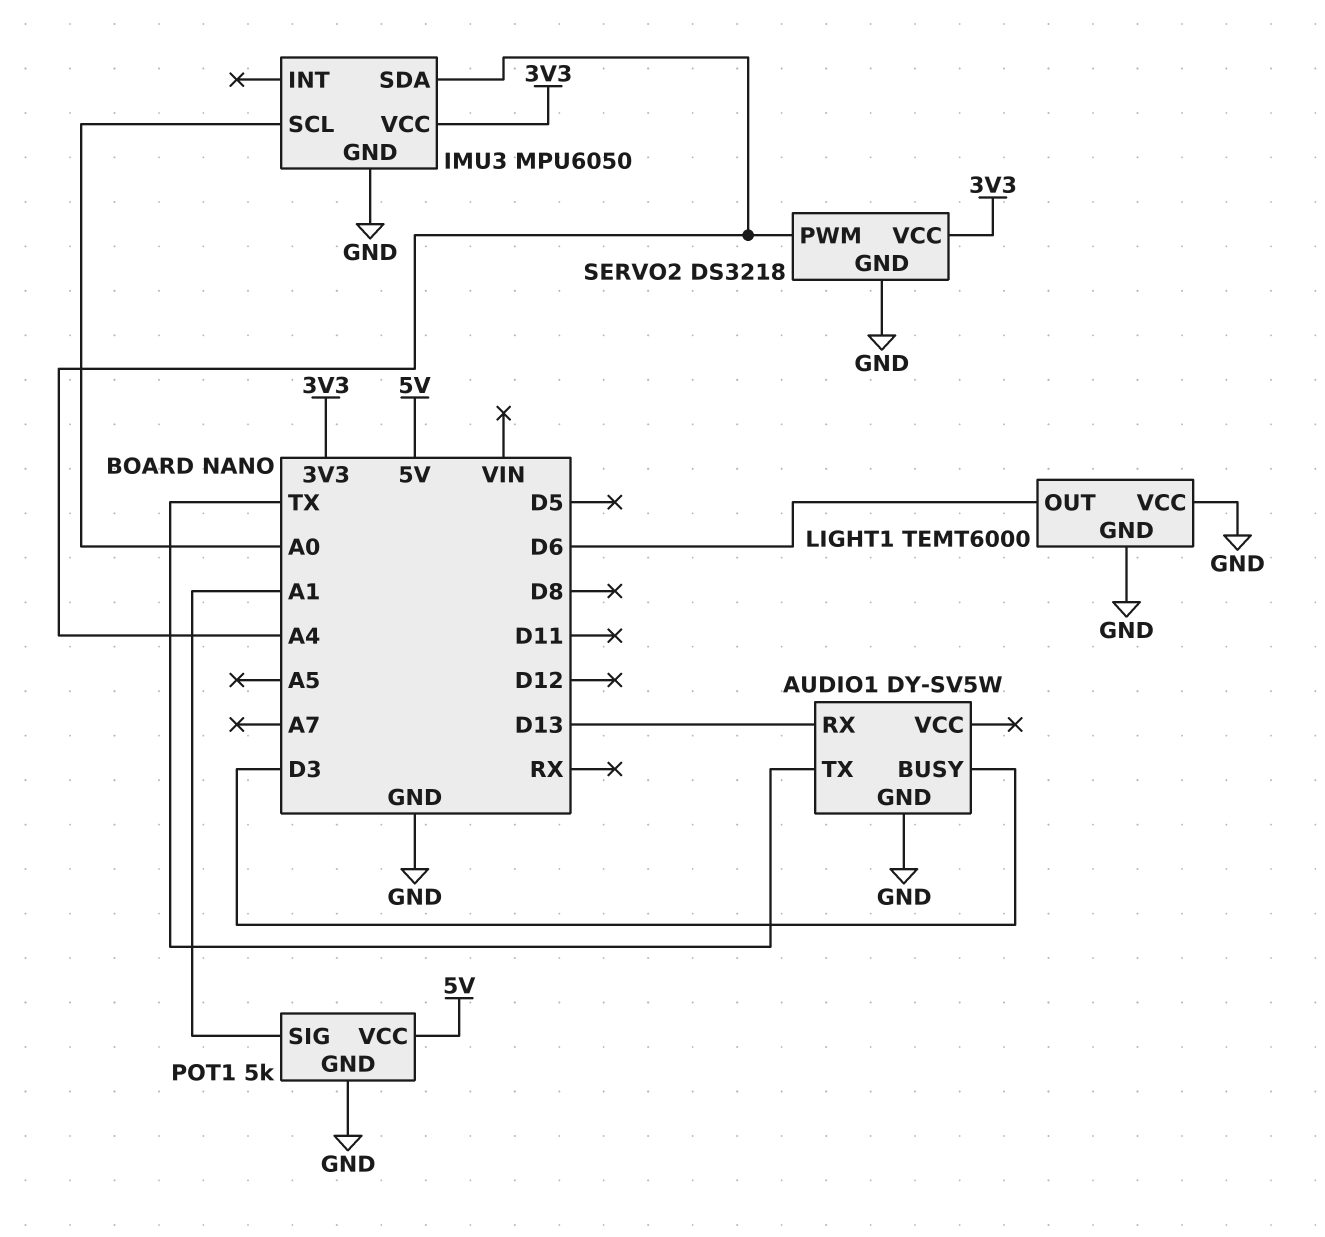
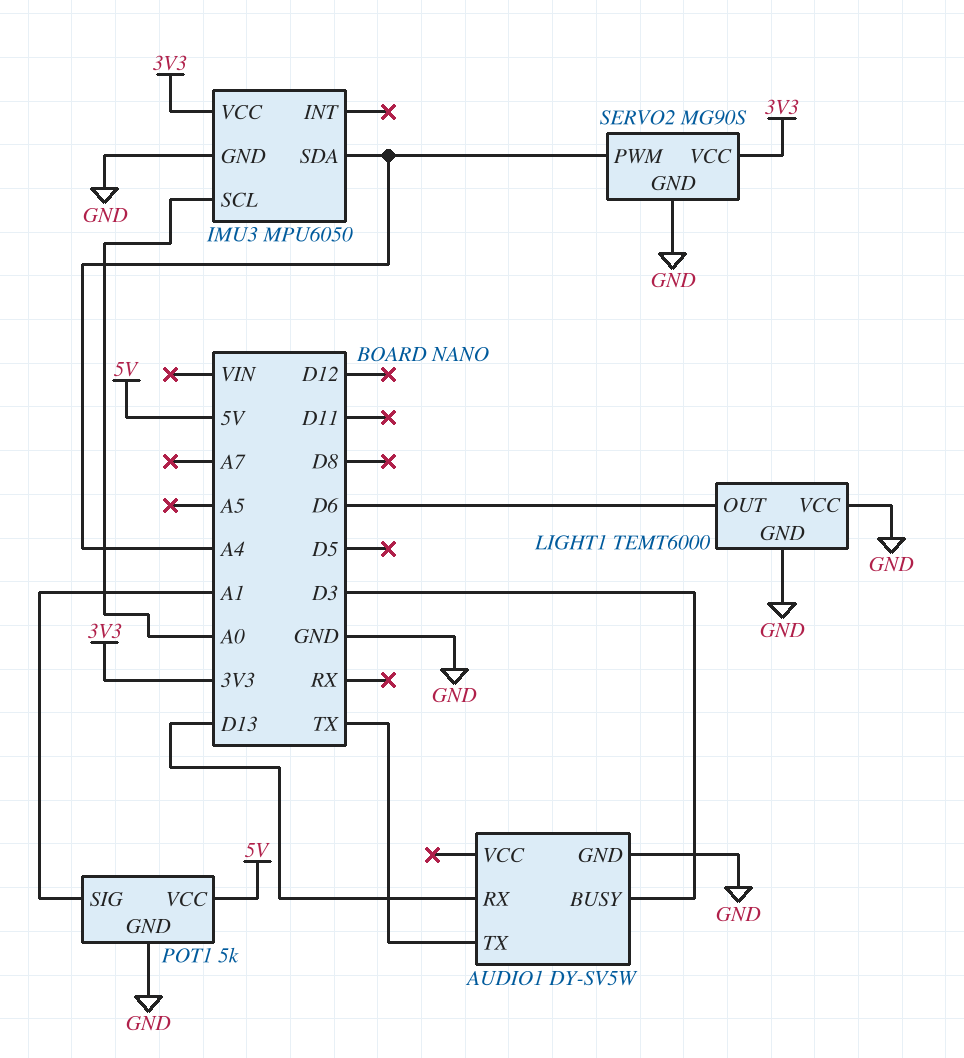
SERVO2: DS3218 -> MG90S

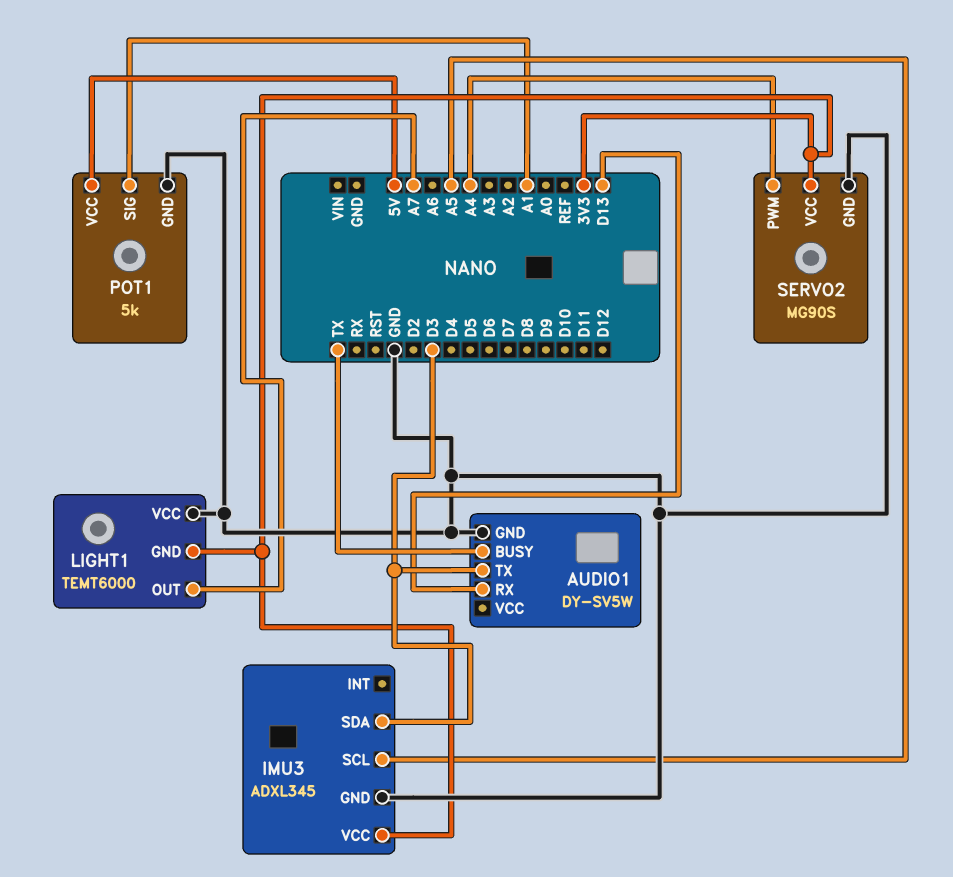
AUDIO1 pin BUSY: D3 -> TX
AUDIO1 pin TX: TX -> D3
IMU3: MPU6050 -> ADXL345
IMU3 pin SCL: A0 -> A5
IMU3 pin SDA: A4 -> D3
LIGHT1 pin GND: GND -> 3V3
LIGHT1 pin OUT: D6 -> A7

